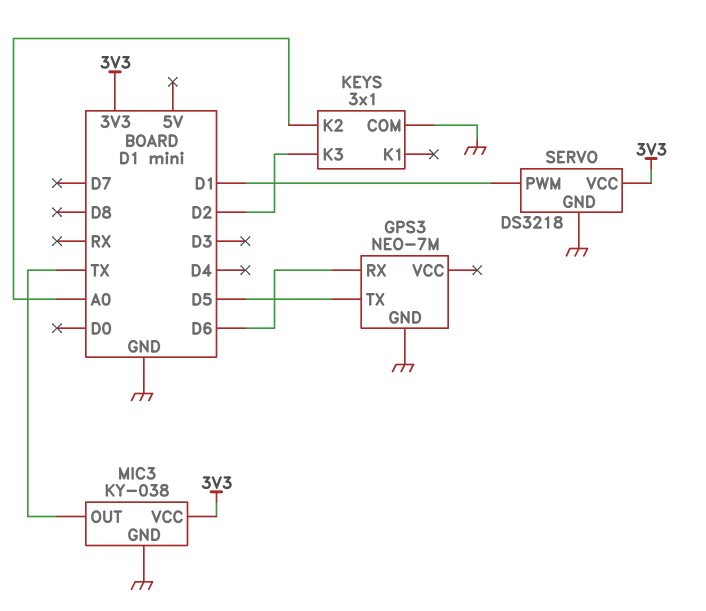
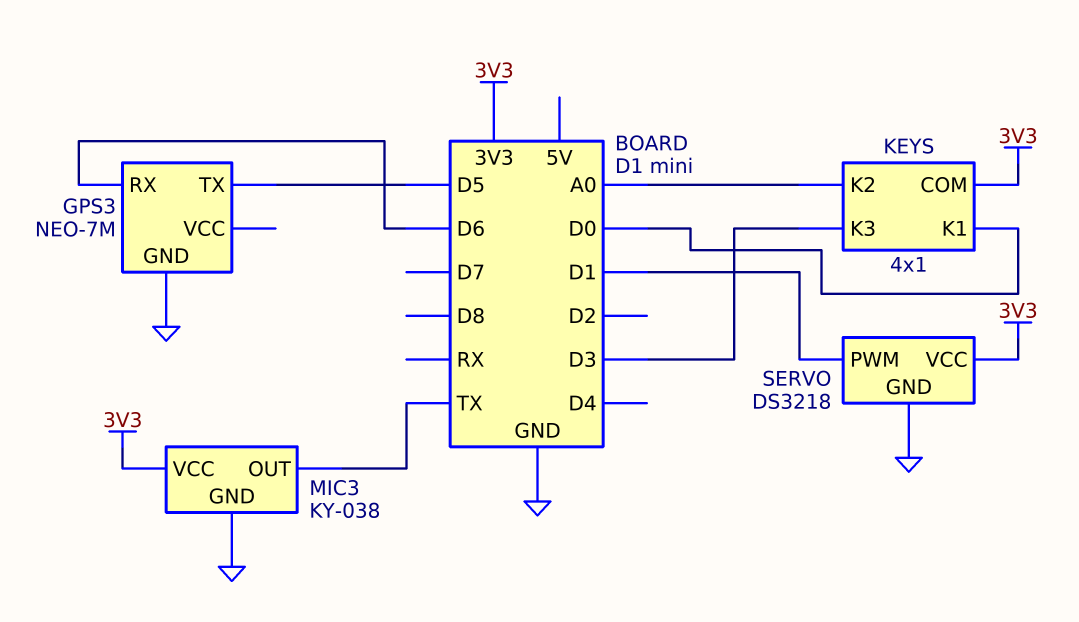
KEYS: 3x1 -> 4x1
KEYS pin COM: GND -> 3V3
KEYS pin K1: none -> D0
KEYS pin K3: D2 -> D3

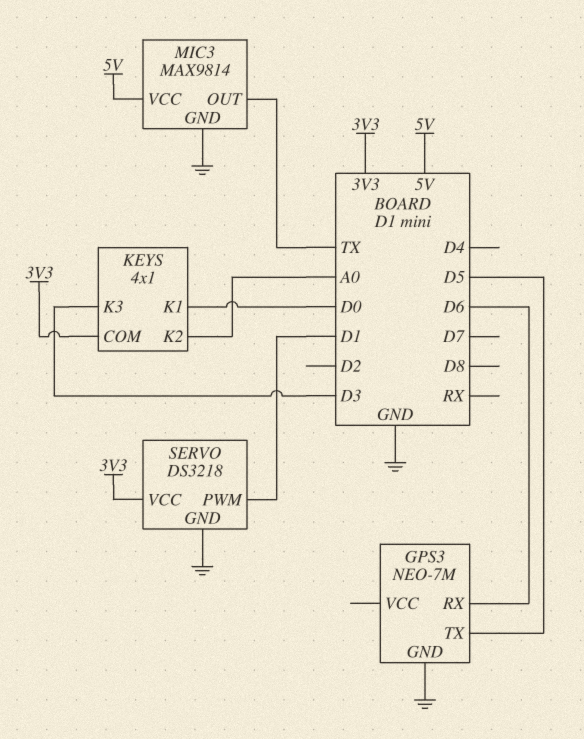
MIC3: KY-038 -> MAX9814
MIC3 pin VCC: 3V3 -> 5V

